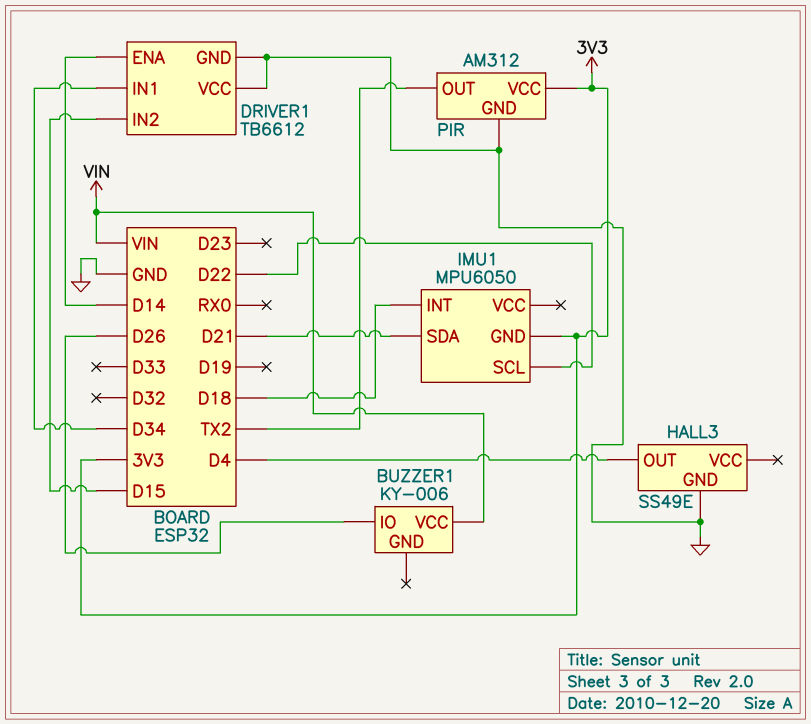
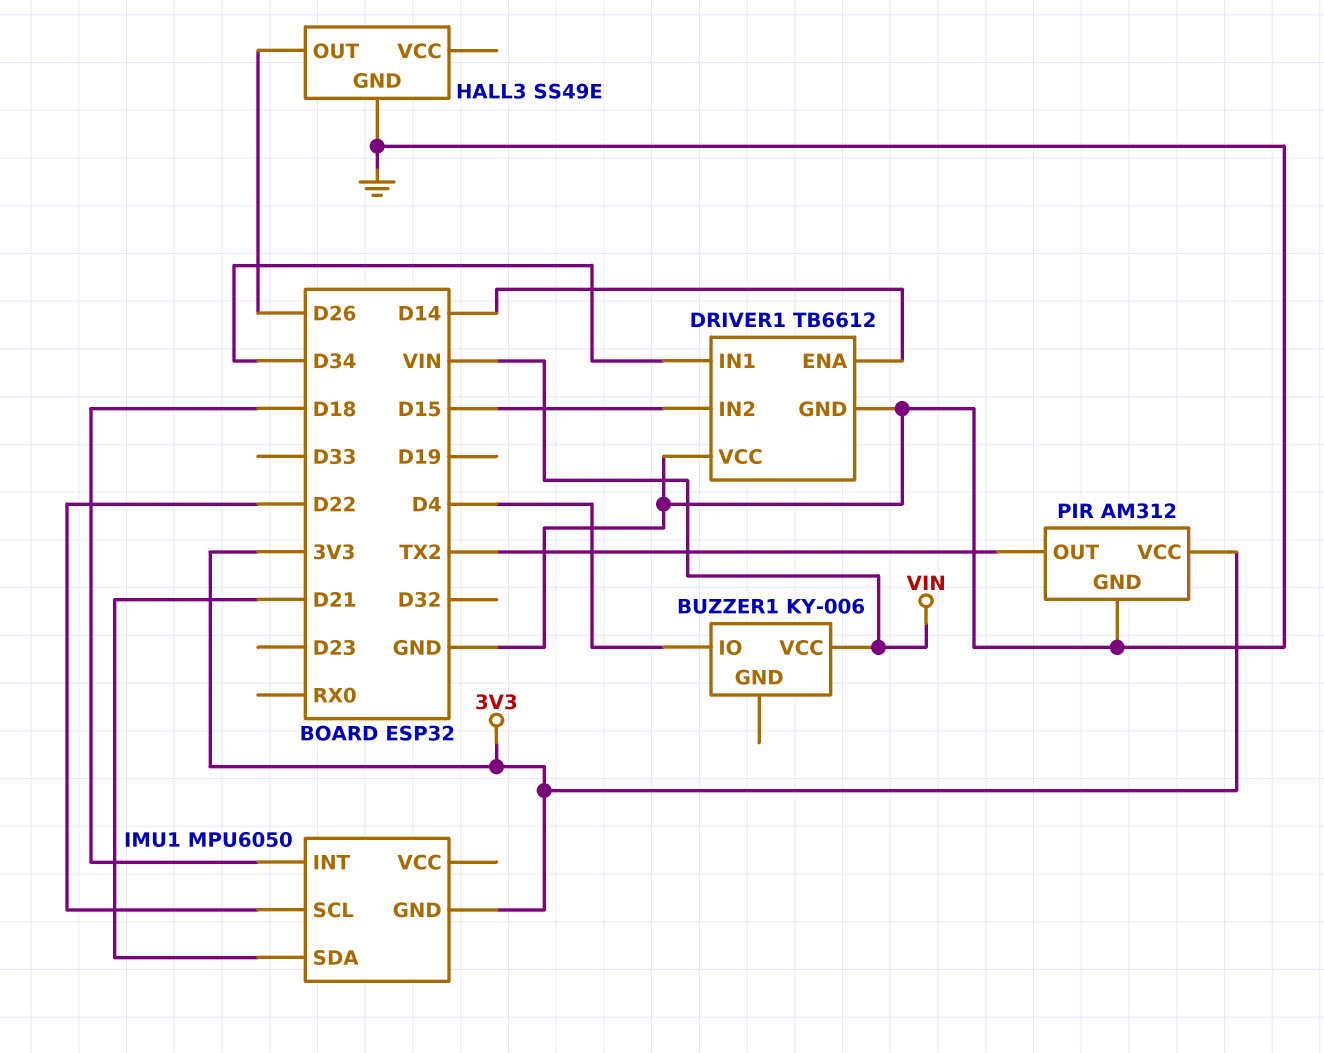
BUZZER1 pin IO: D26 -> D4
HALL3 pin OUT: D4 -> D26

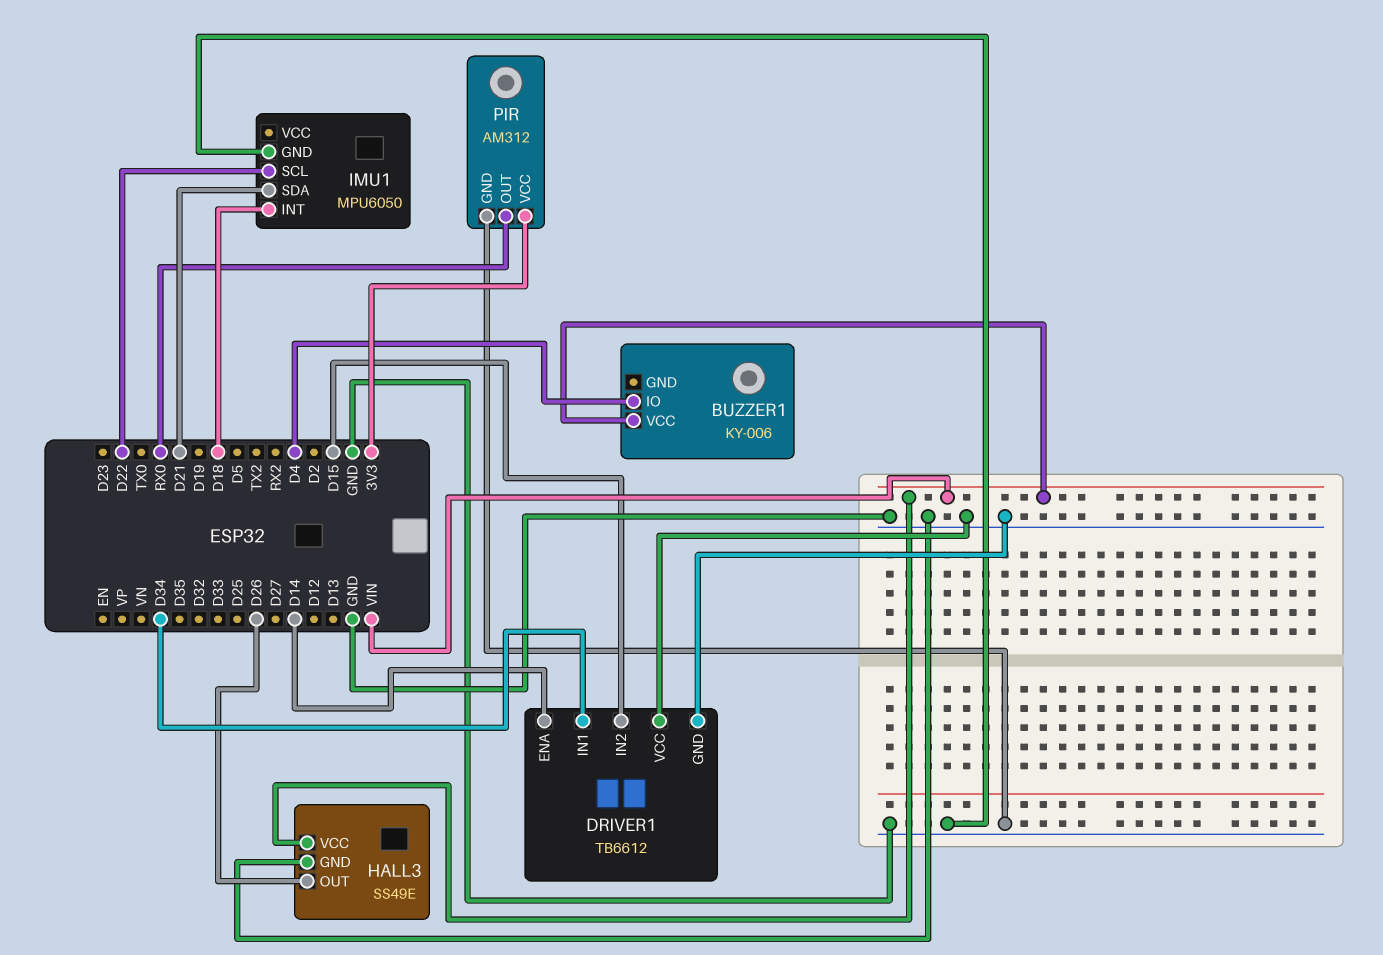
HALL3 pin VCC: none -> VIN
IMU1 pin GND: 3V3 -> GND
PIR pin OUT: TX2 -> RX0

